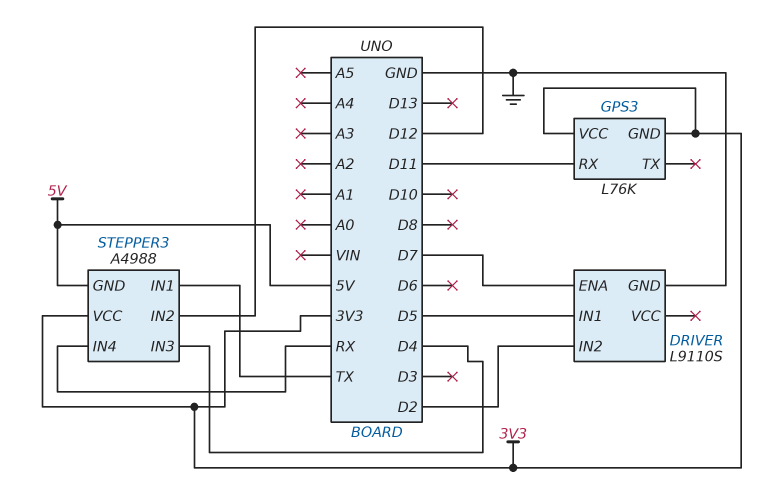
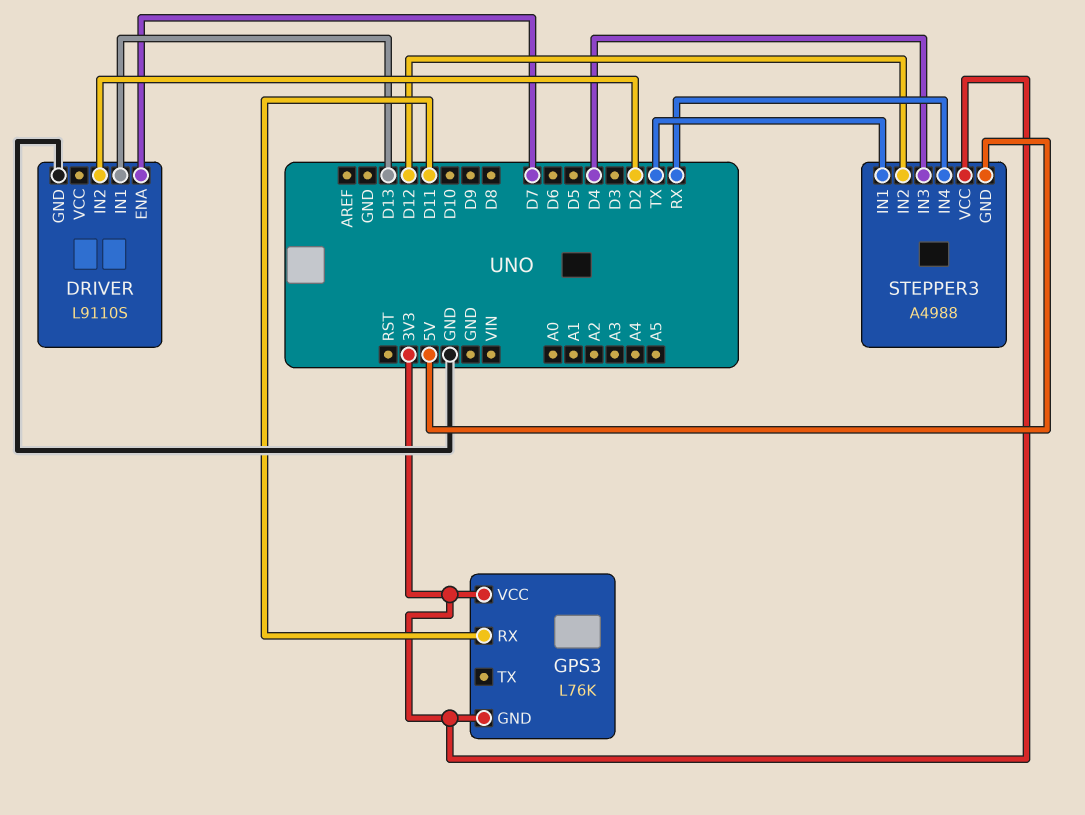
DRIVER pin IN1: D5 -> D13

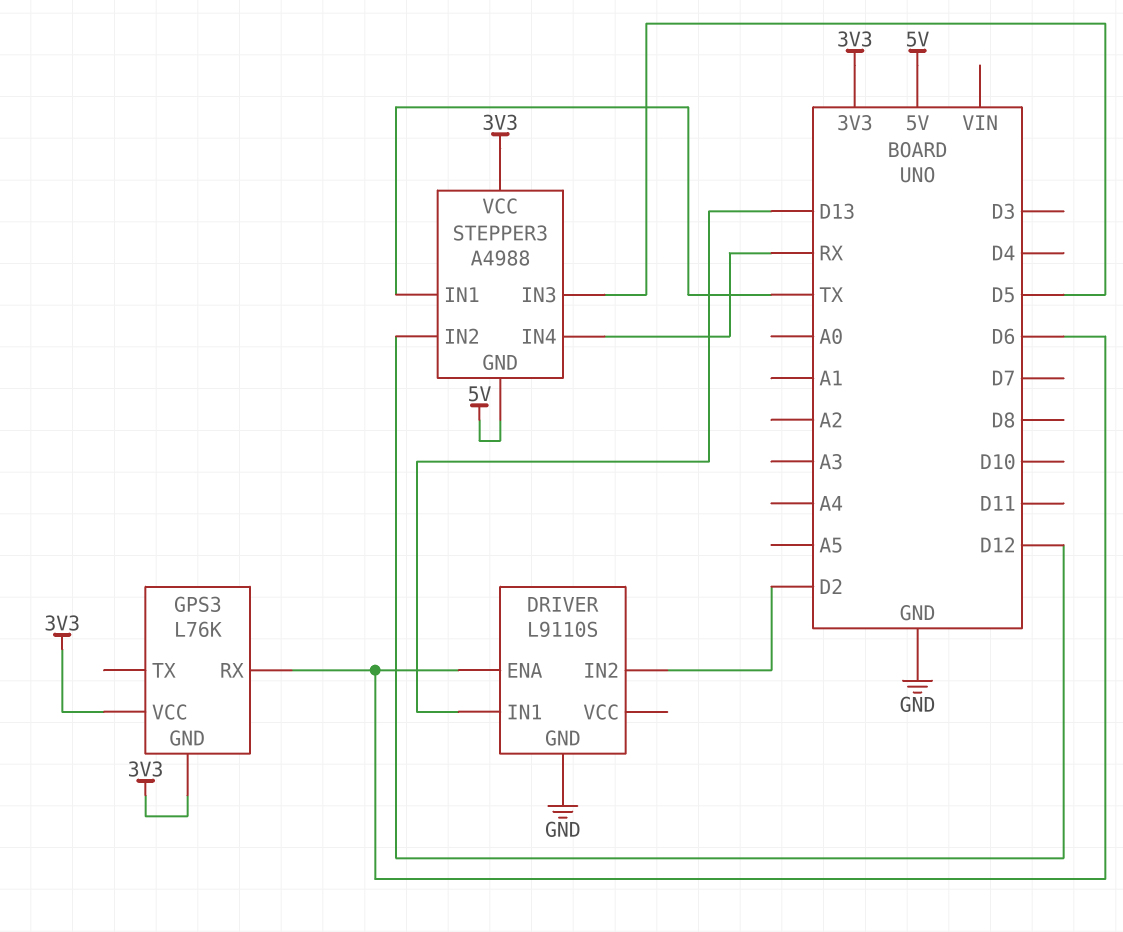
DRIVER pin ENA: D7 -> D6
GPS3 pin RX: D11 -> D6
STEPPER3 pin IN3: D4 -> D5

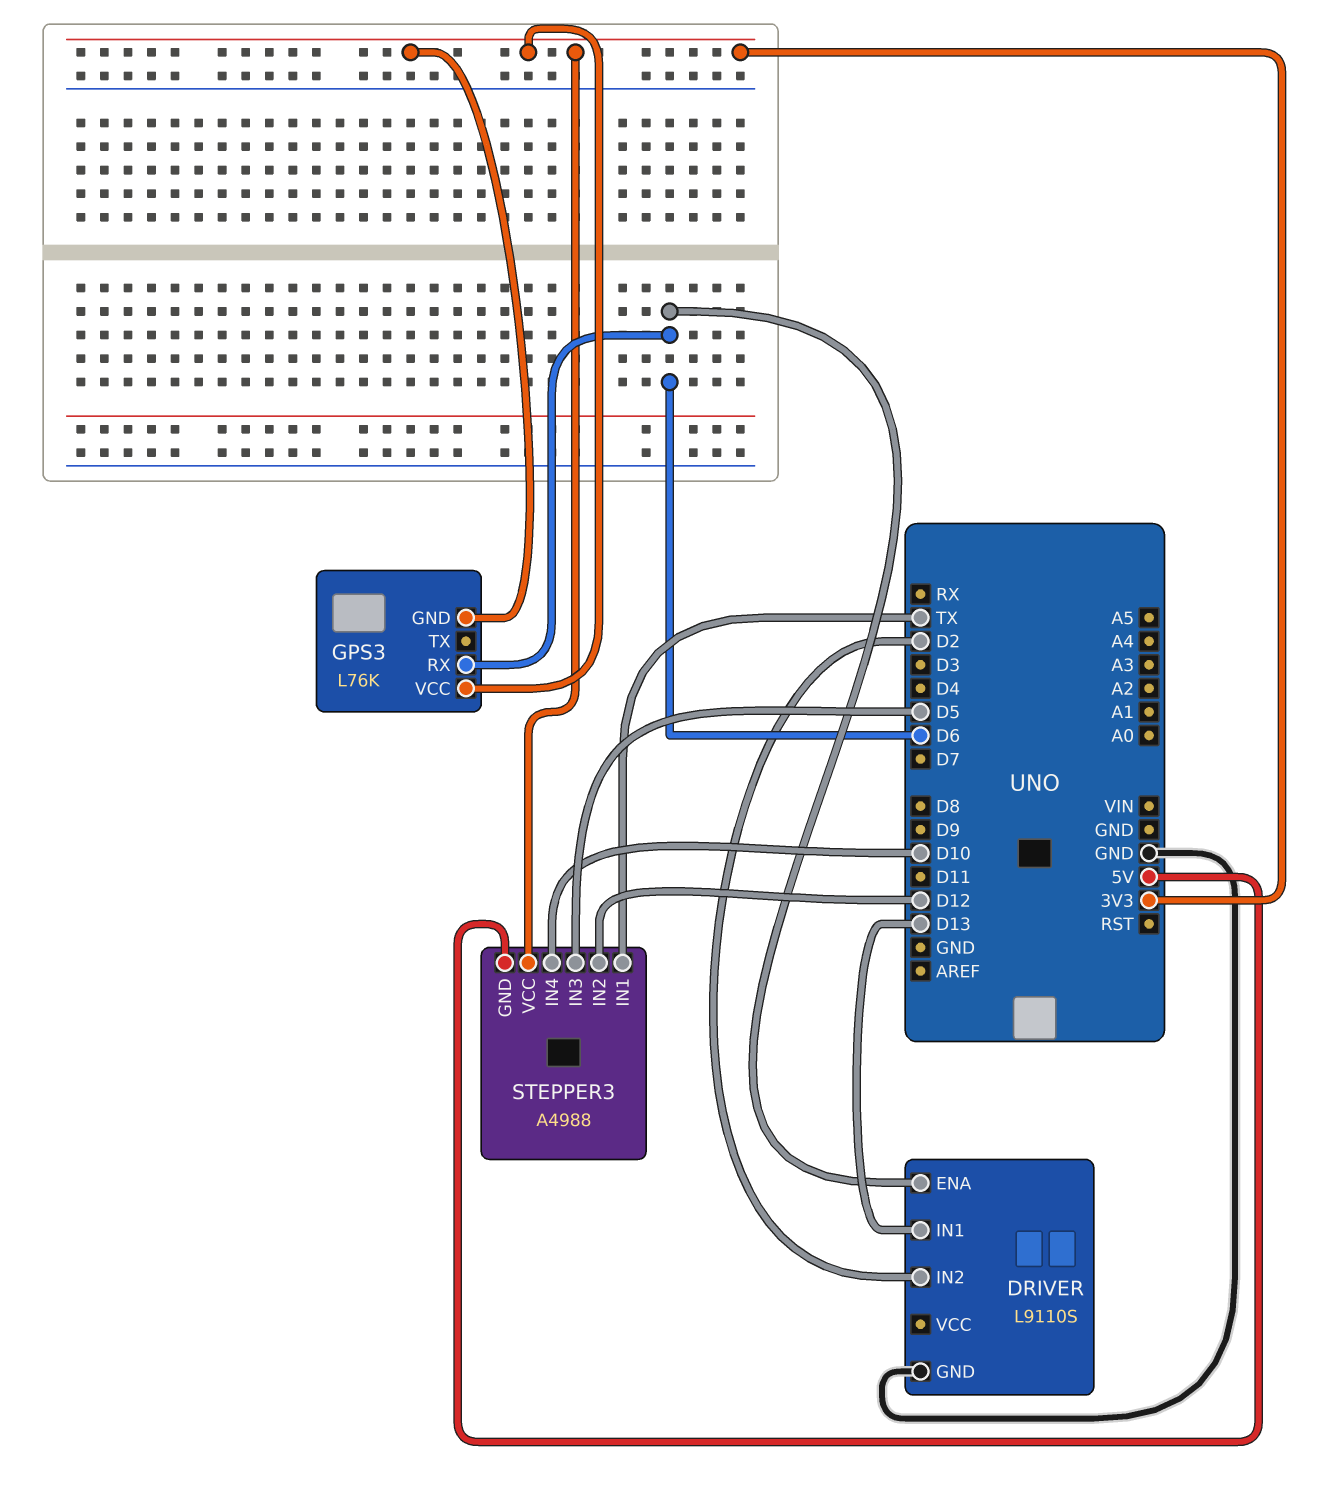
STEPPER3 pin IN4: RX -> D10

